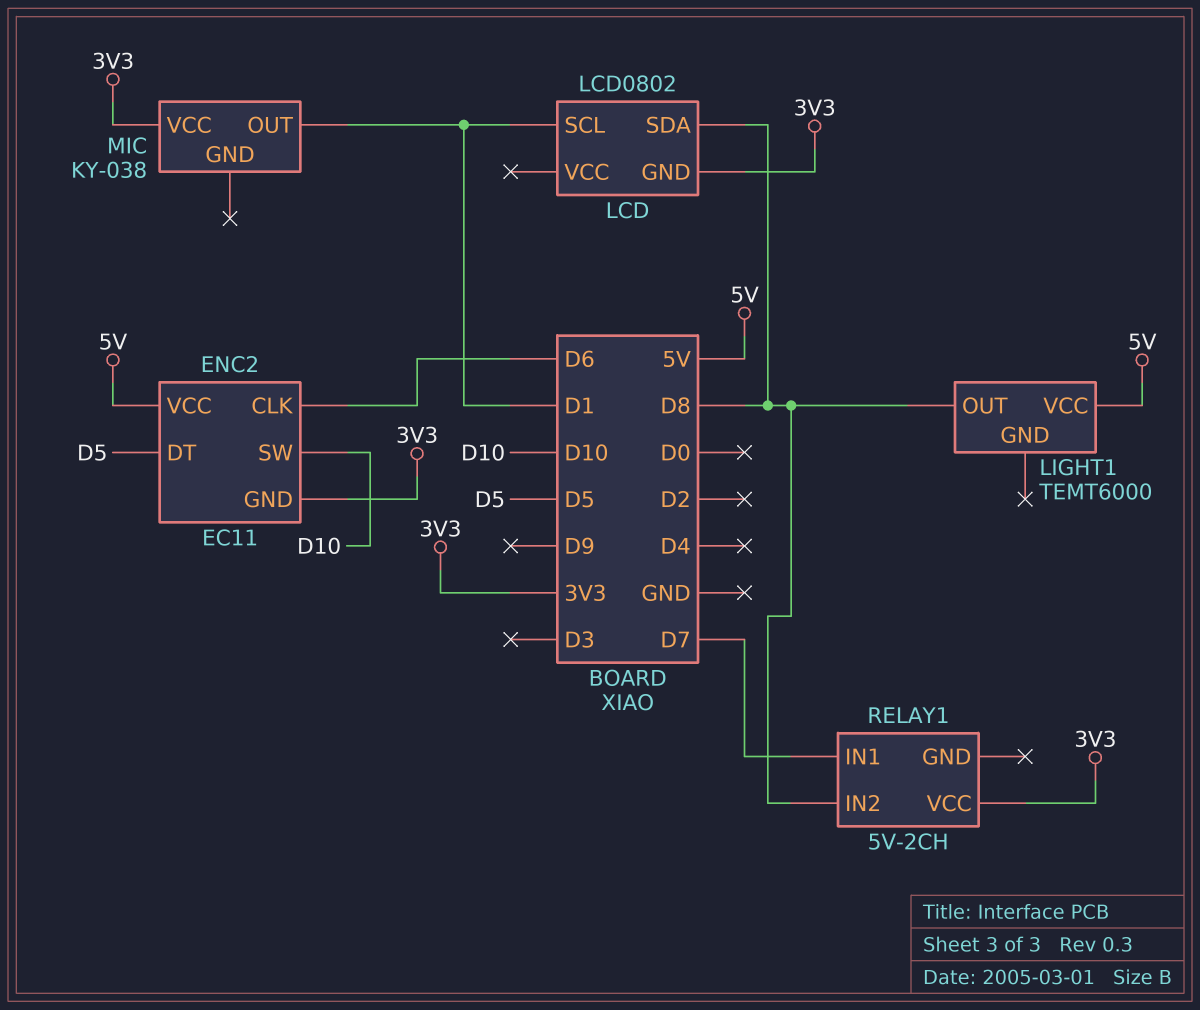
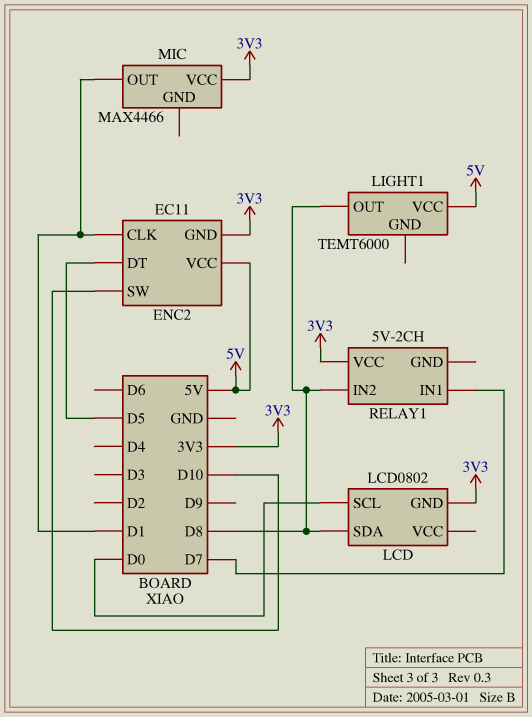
ENC2 pin CLK: D6 -> D1
LCD pin SCL: D1 -> D0
MIC: KY-038 -> MAX4466

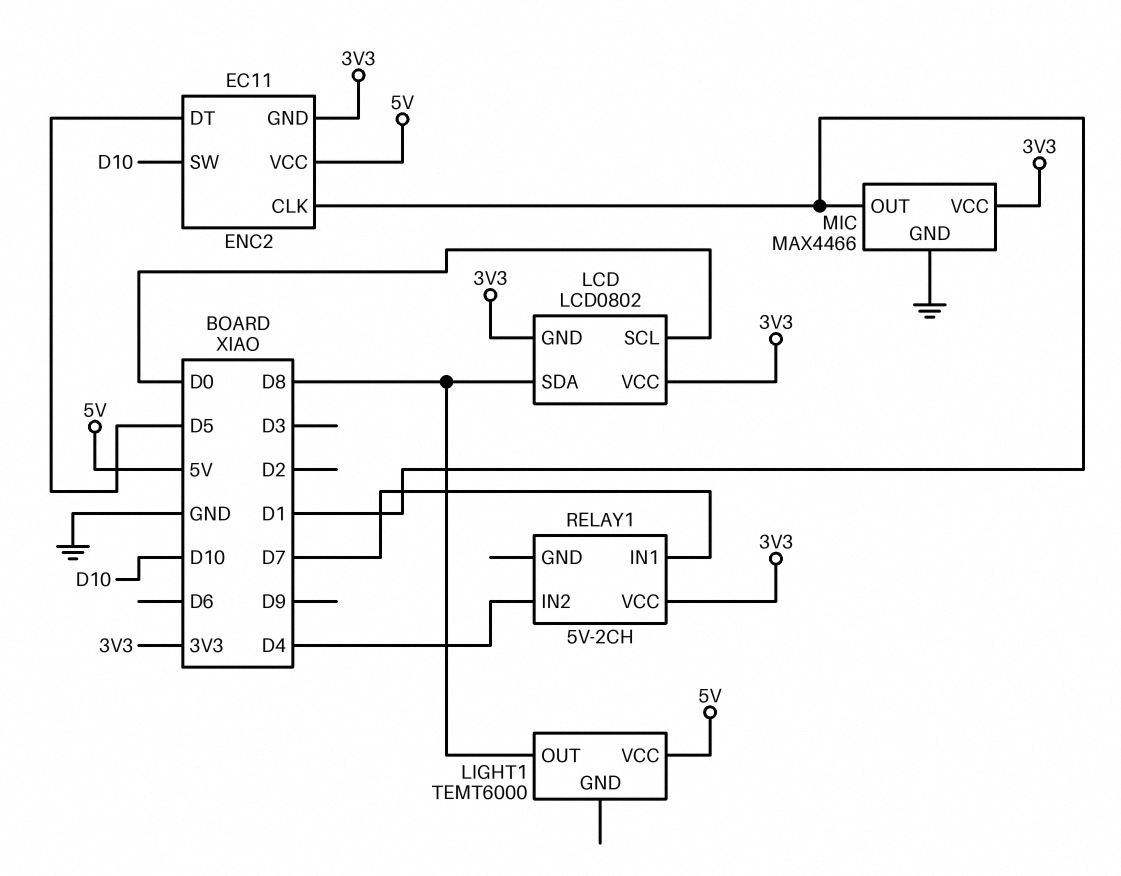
LCD pin VCC: none -> 3V3
MIC pin GND: none -> GND
RELAY1 pin IN2: D8 -> D4

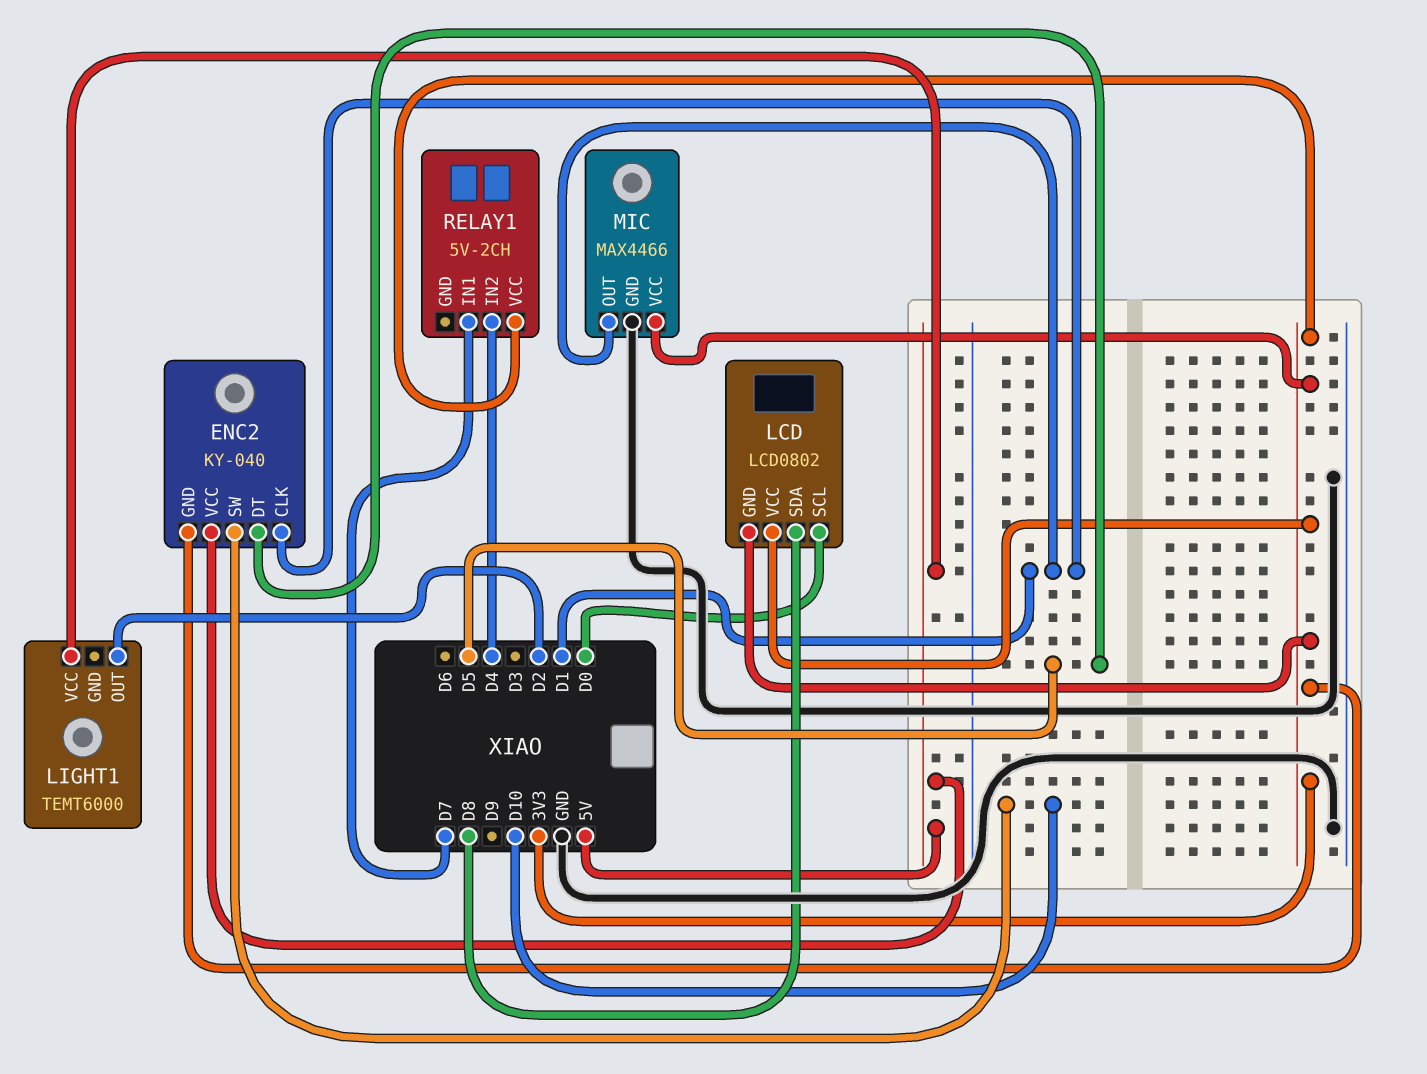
ENC2: EC11 -> KY-040
LIGHT1 pin OUT: D8 -> D2

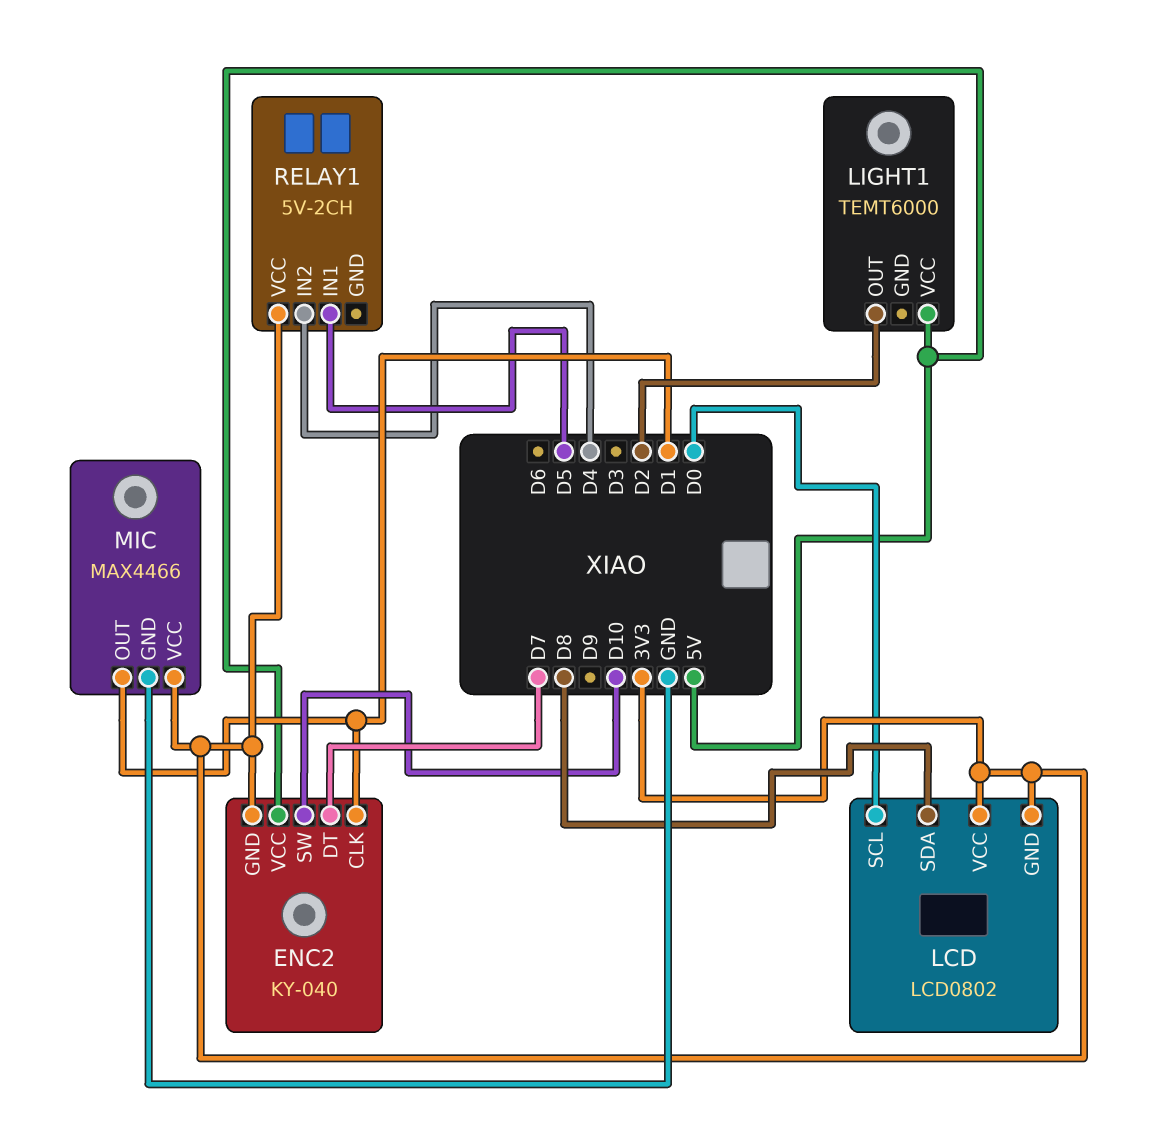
ENC2 pin DT: D5 -> D7
RELAY1 pin IN1: D7 -> D5

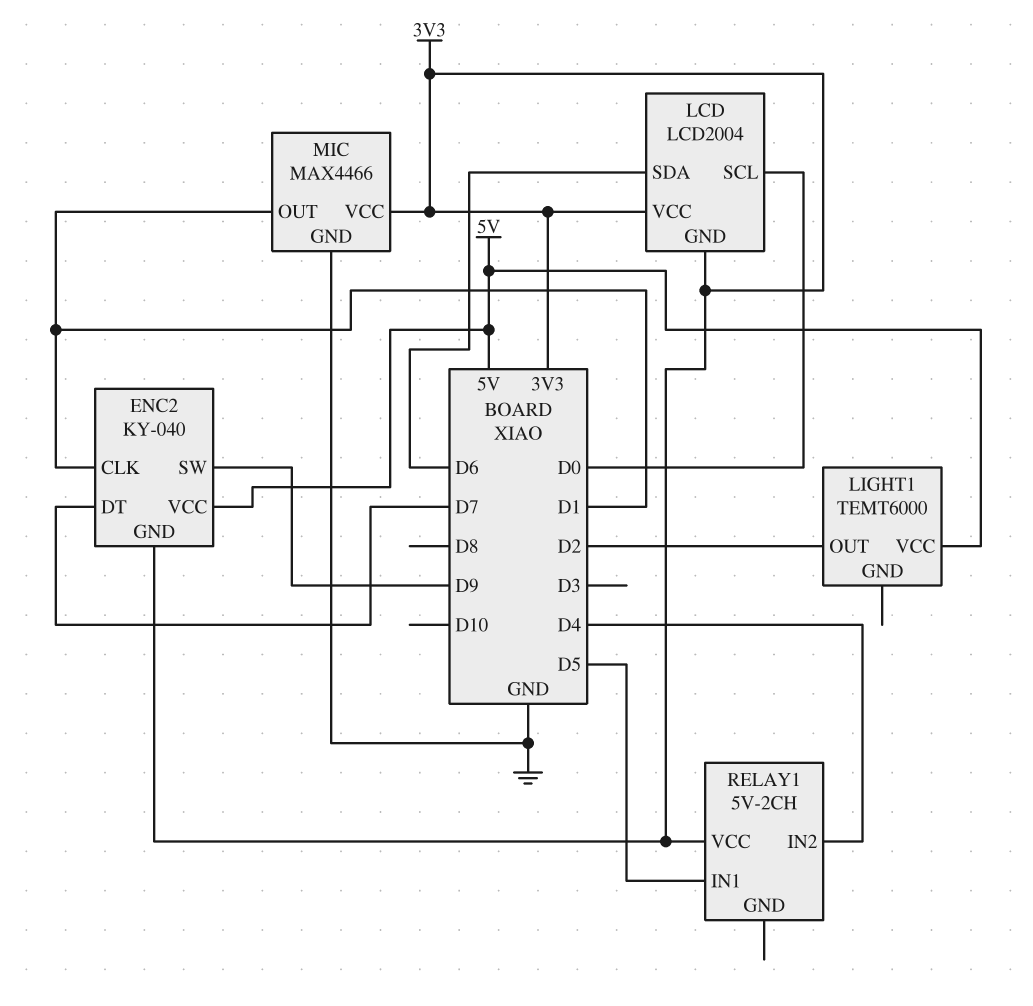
ENC2 pin SW: D10 -> D9
LCD: LCD0802 -> LCD2004
LCD pin SDA: D8 -> D6

